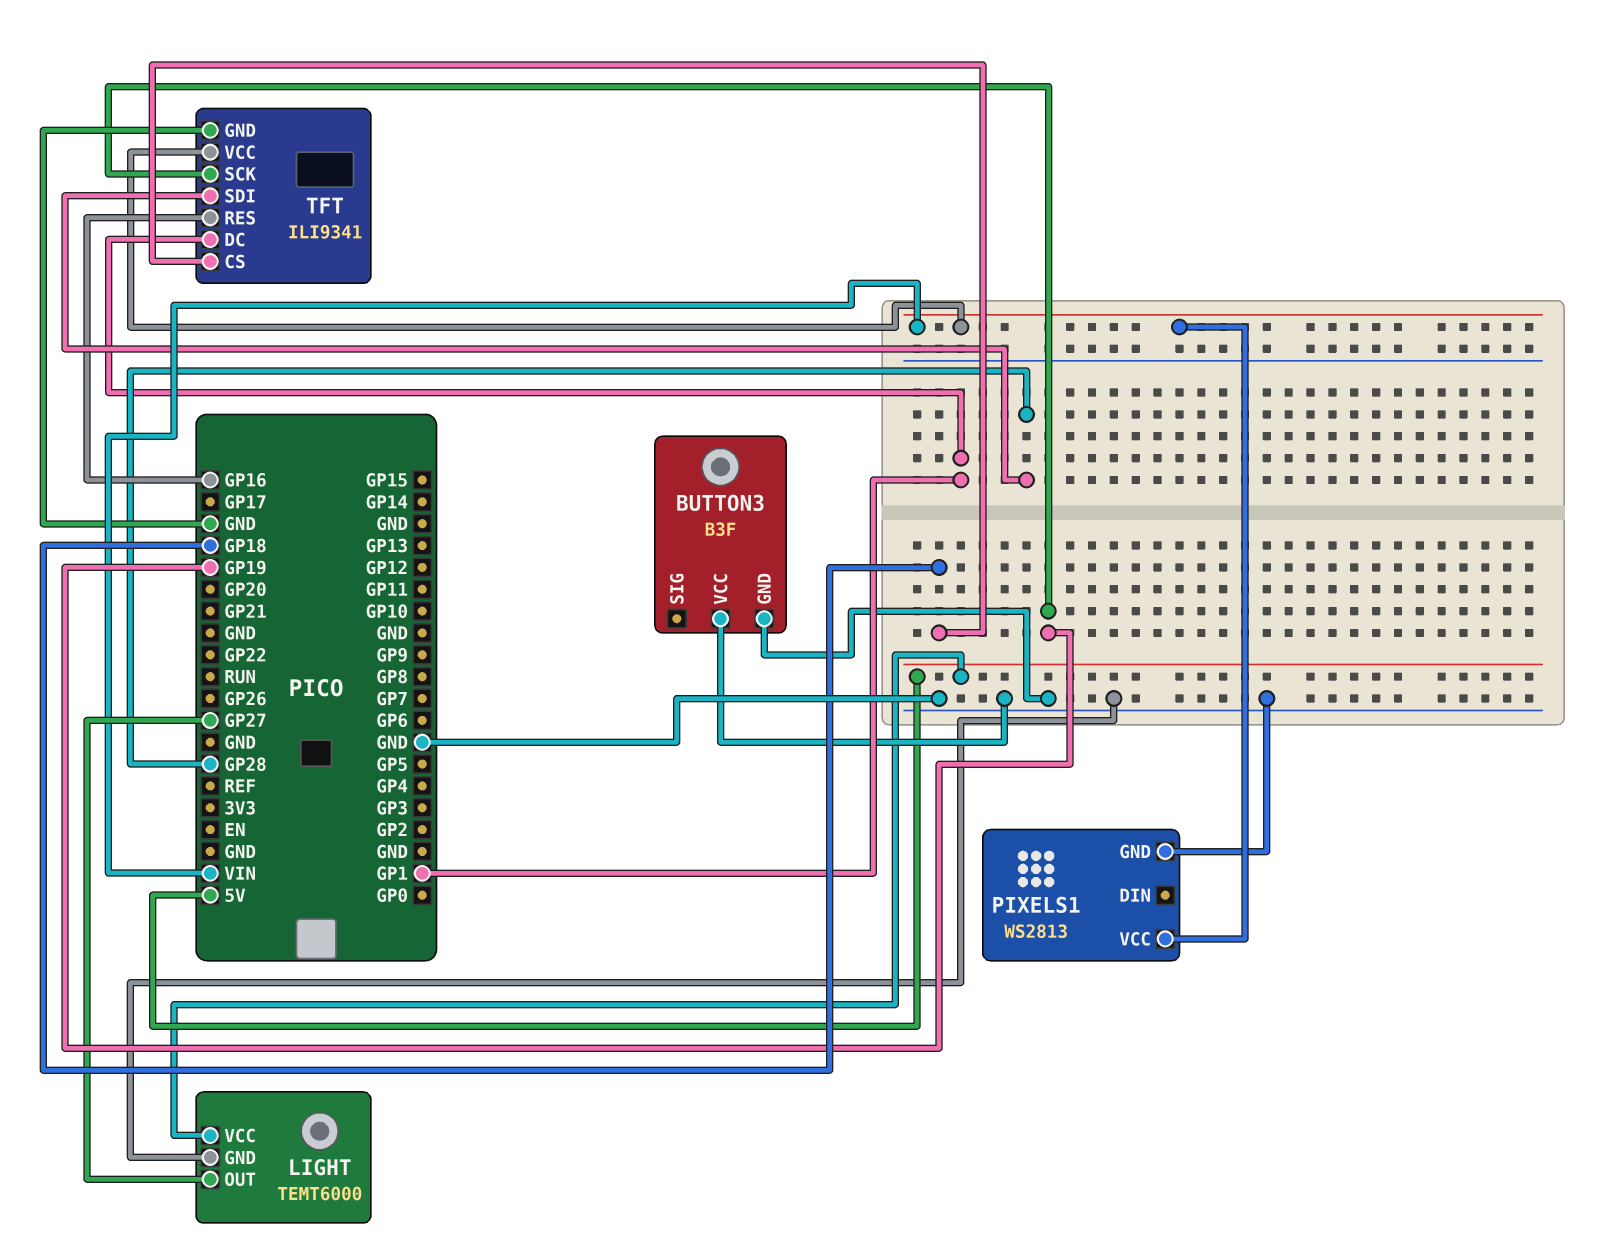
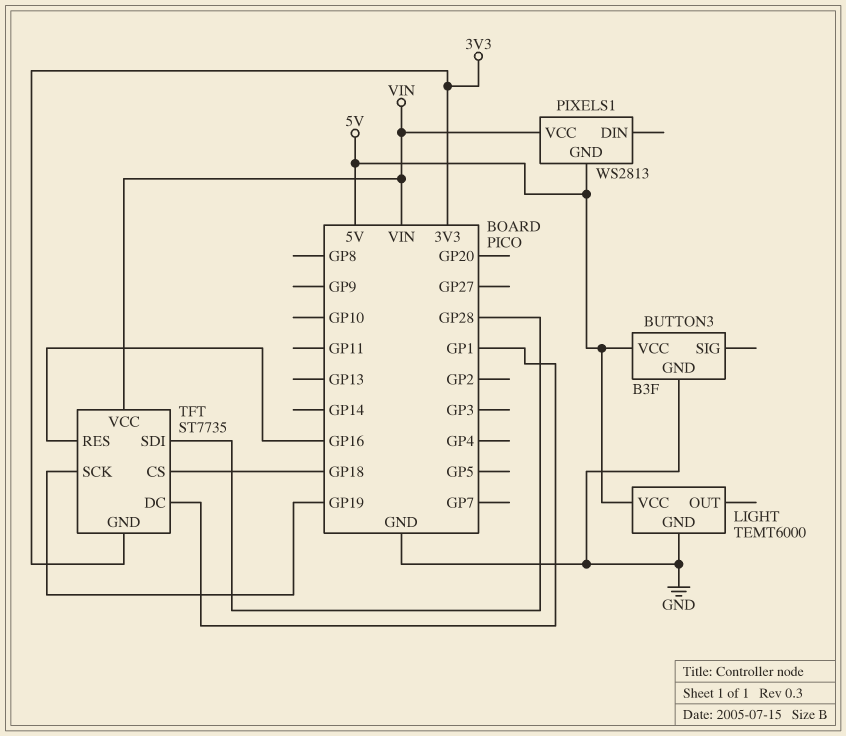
BUTTON3 pin VCC: GND -> 5V
LIGHT pin OUT: GP27 -> none
PIXELS1 pin GND: GND -> 5V
TFT: ILI9341 -> ST7735
TFT pin GND: GND -> 3V3

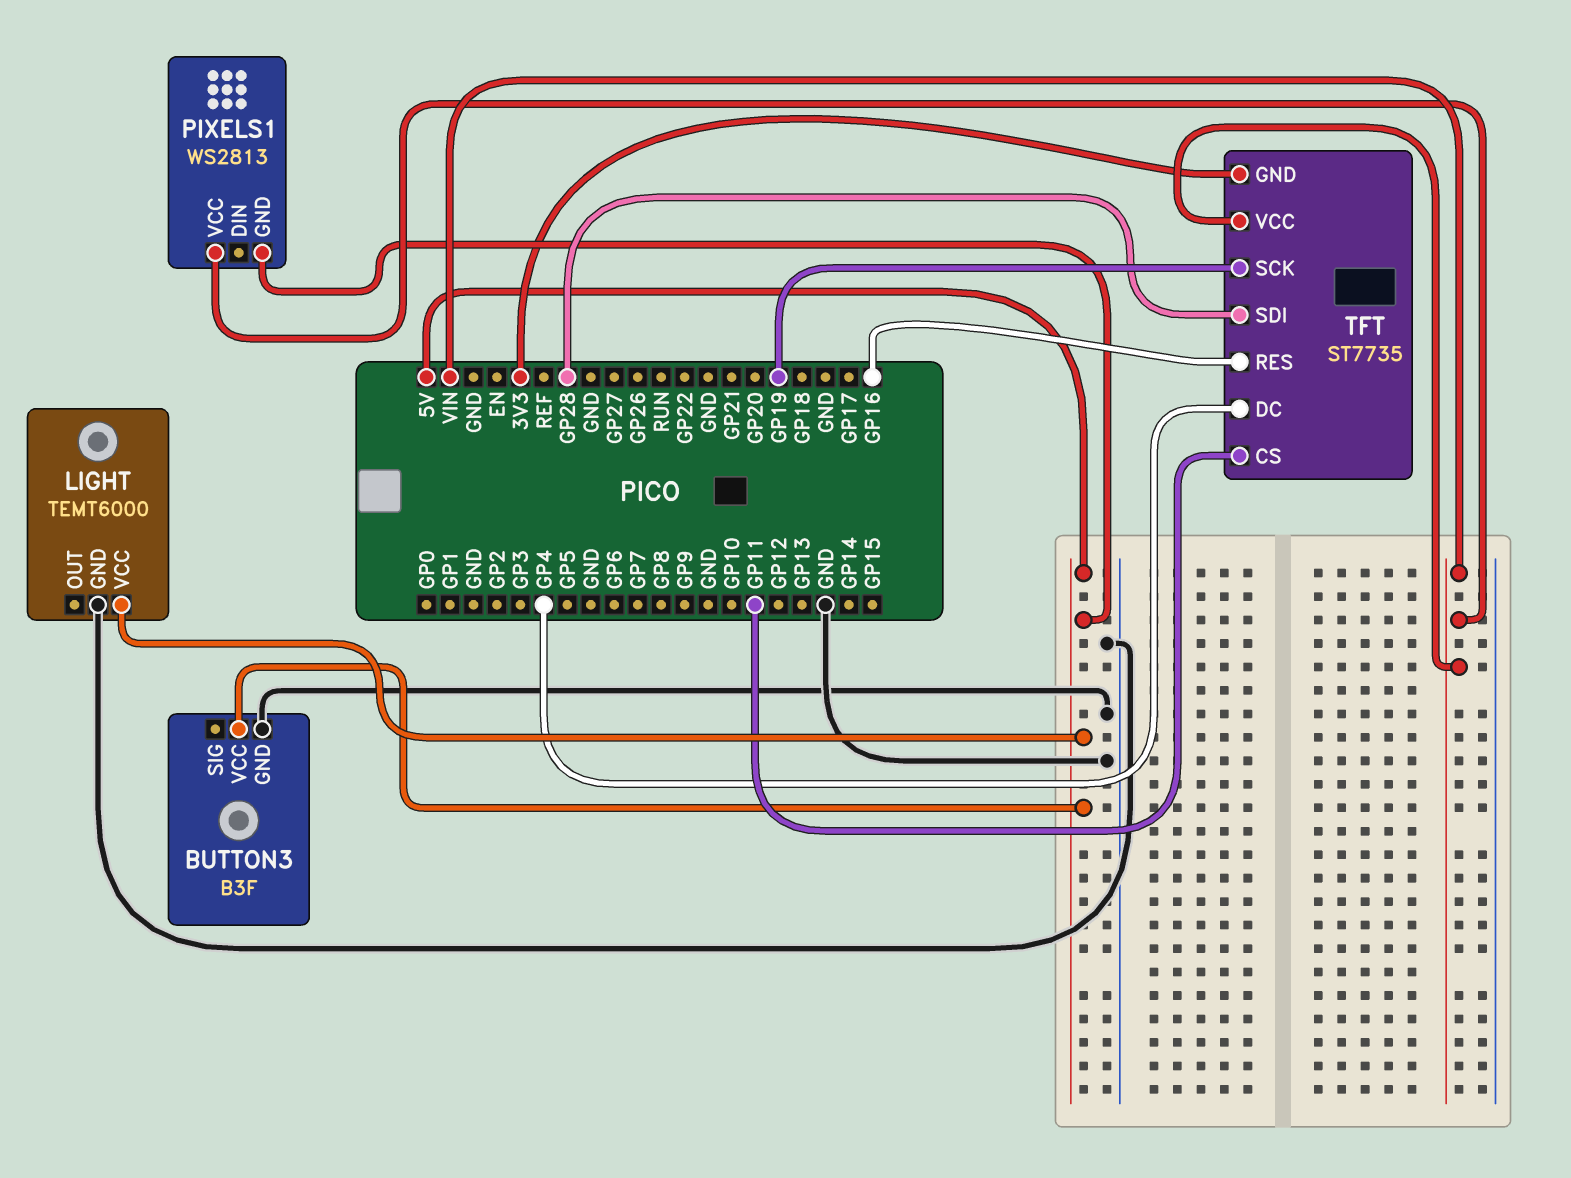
TFT pin CS: GP18 -> GP11
TFT pin DC: GP1 -> GP4

